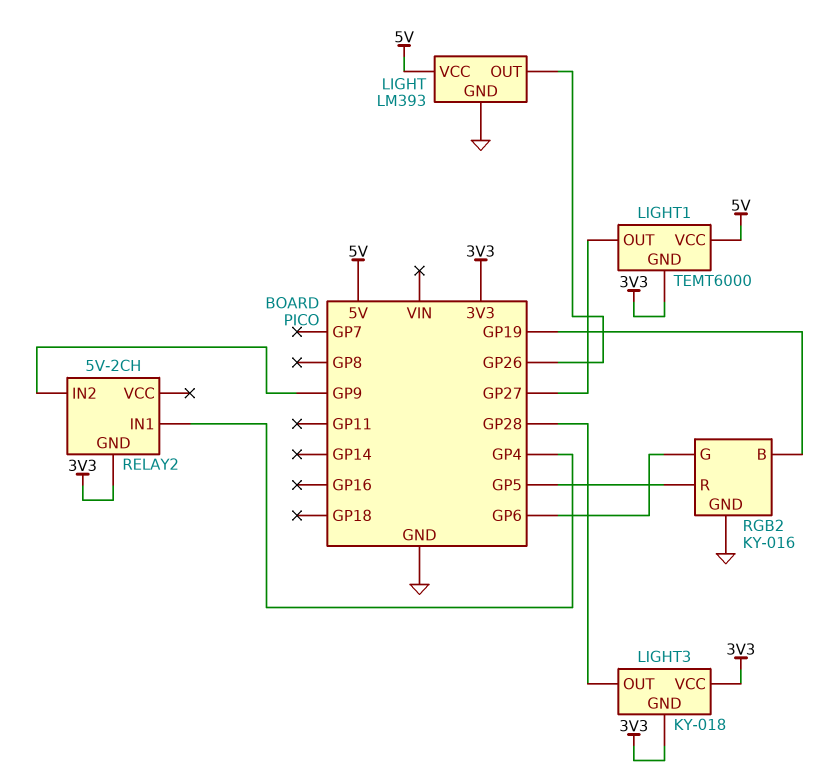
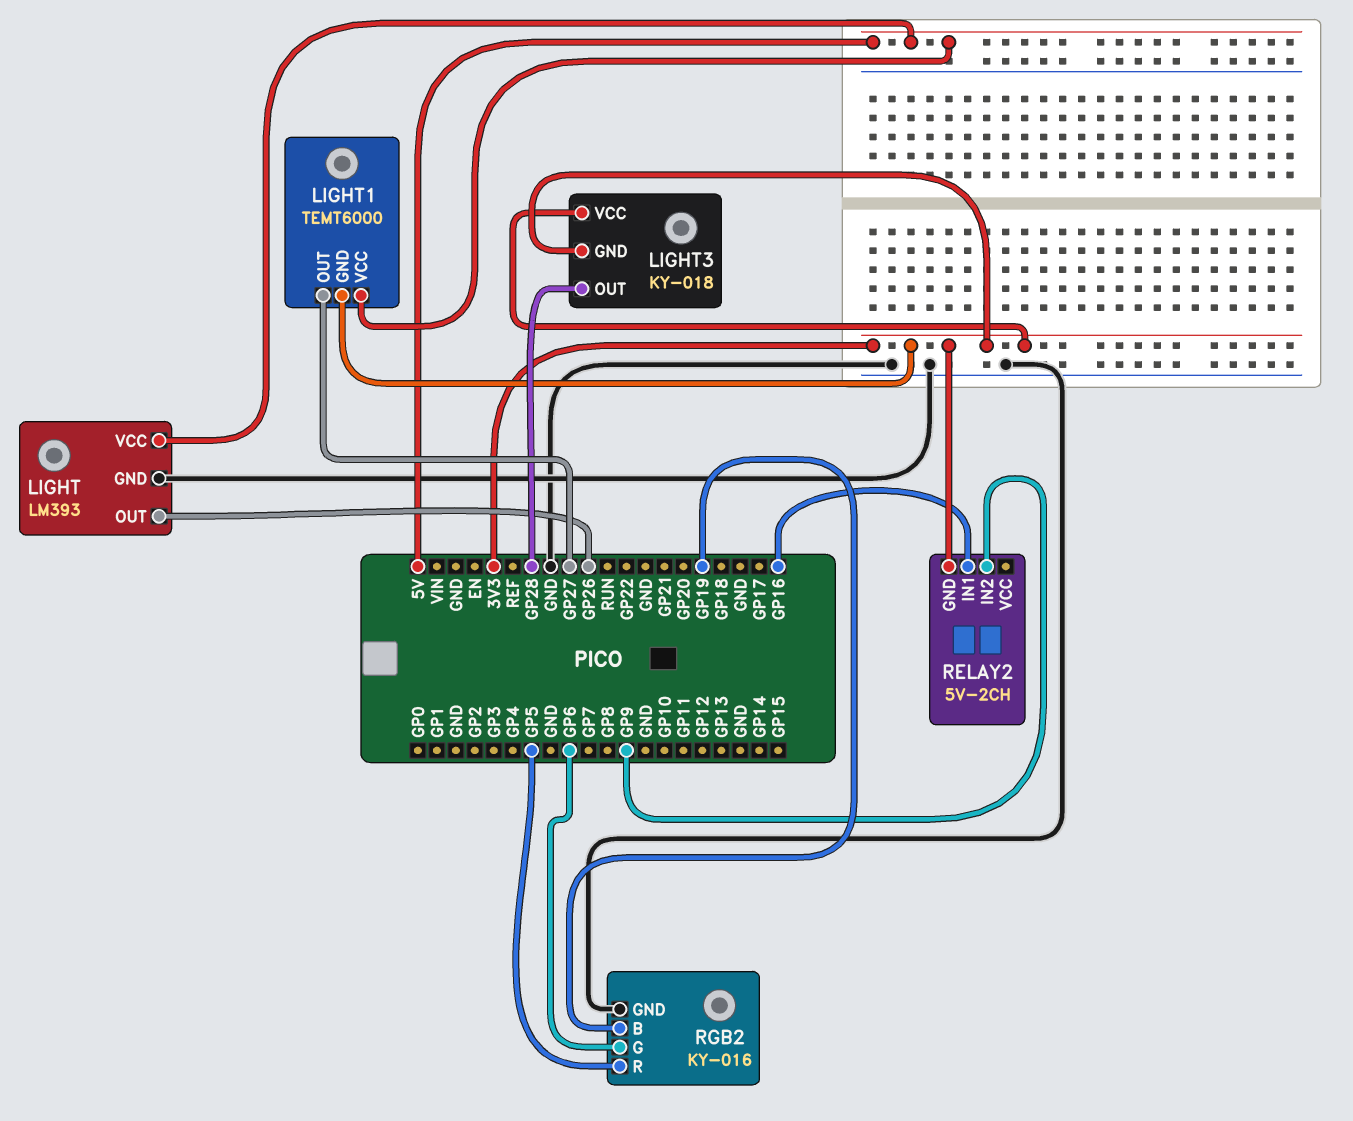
RELAY2 pin IN1: GP4 -> GP16

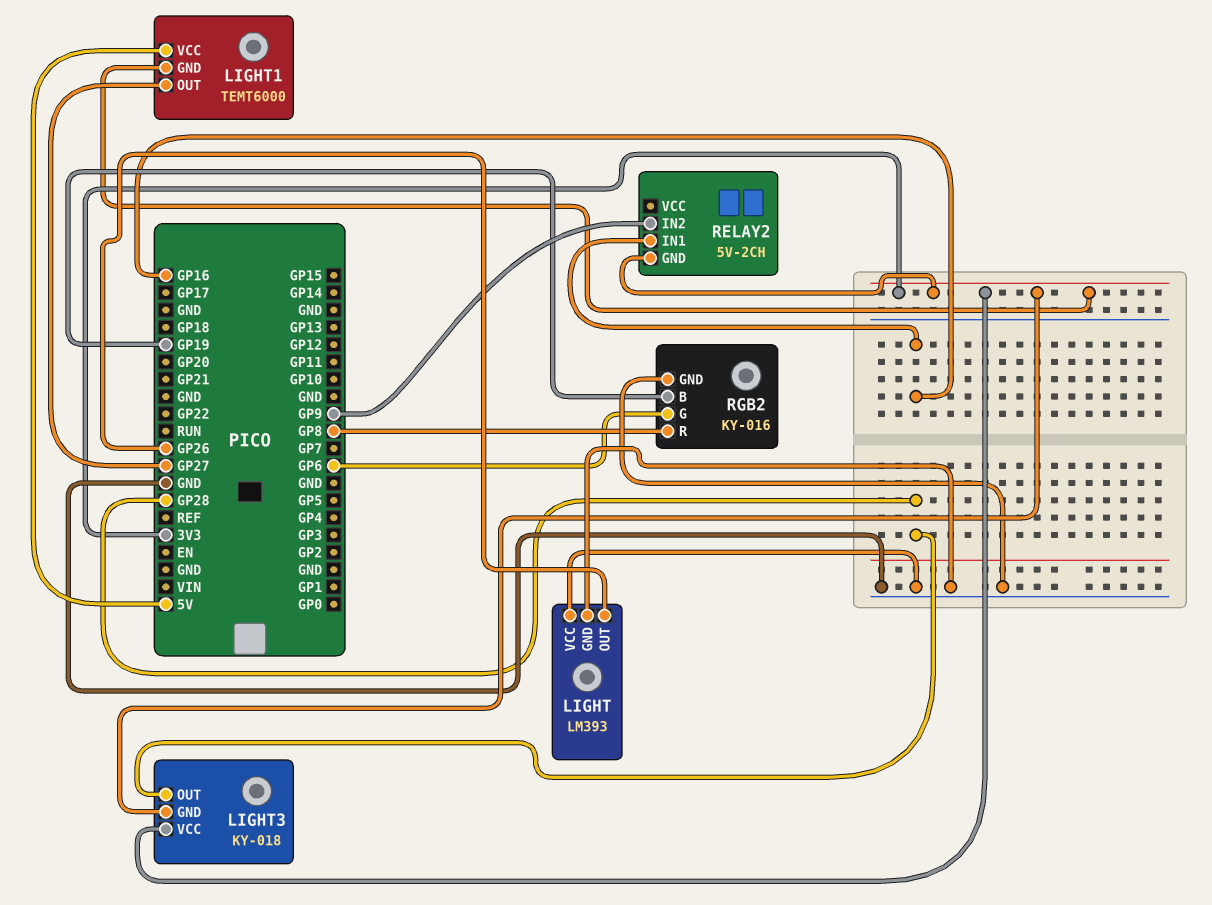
LIGHT pin VCC: 5V -> GND
RGB2 pin R: GP5 -> GP8

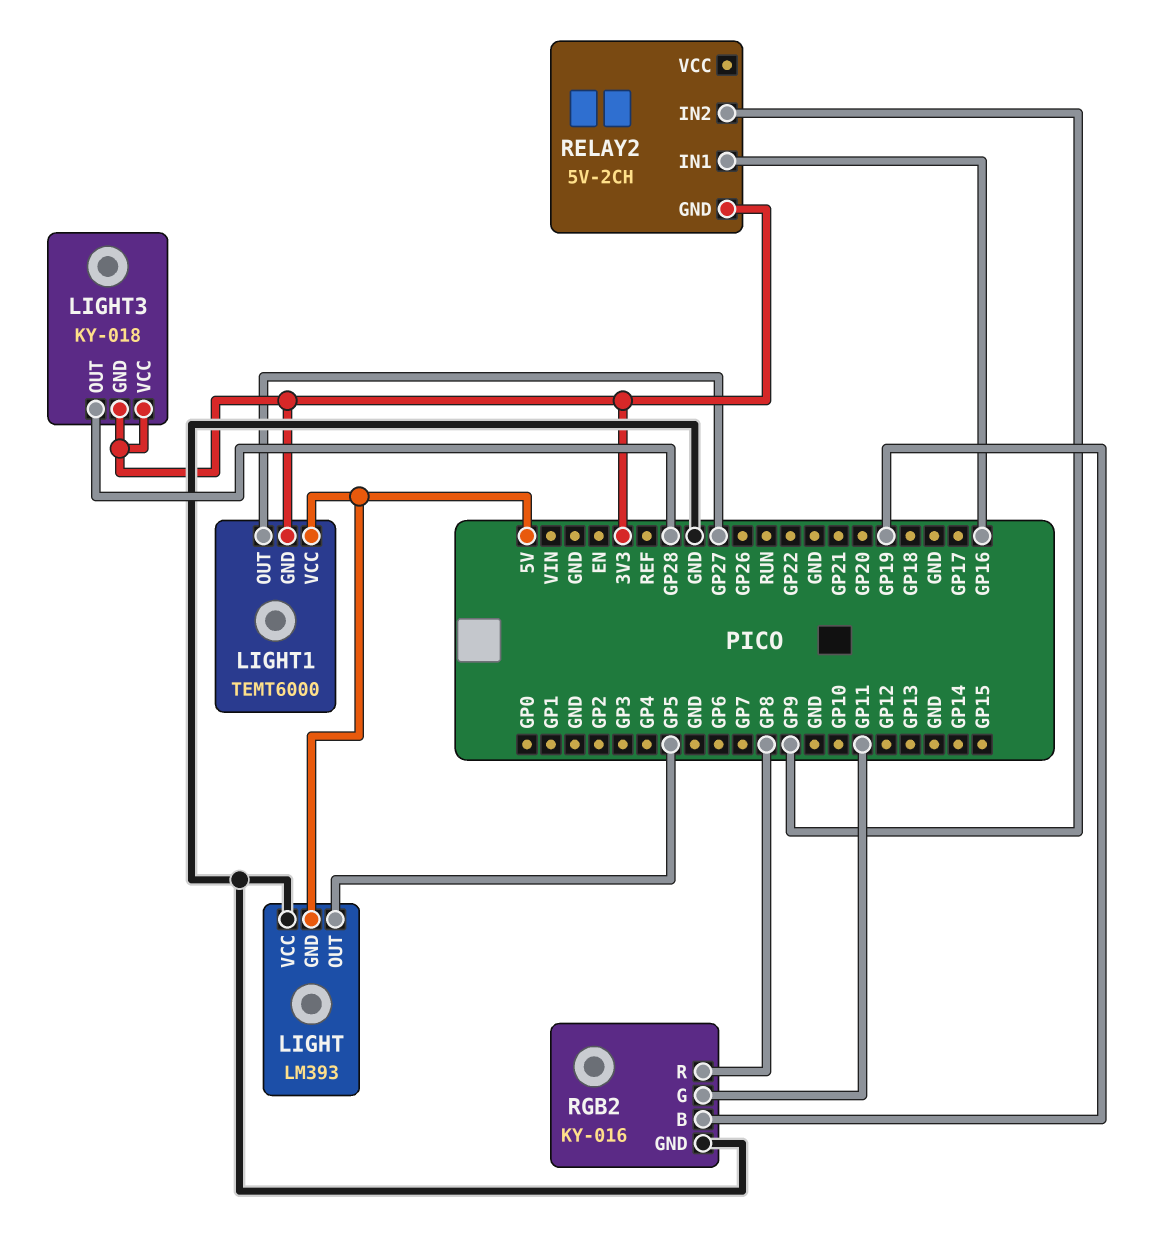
LIGHT pin GND: GND -> 5V
LIGHT pin OUT: GP26 -> GP5
RGB2 pin G: GP6 -> GP11

